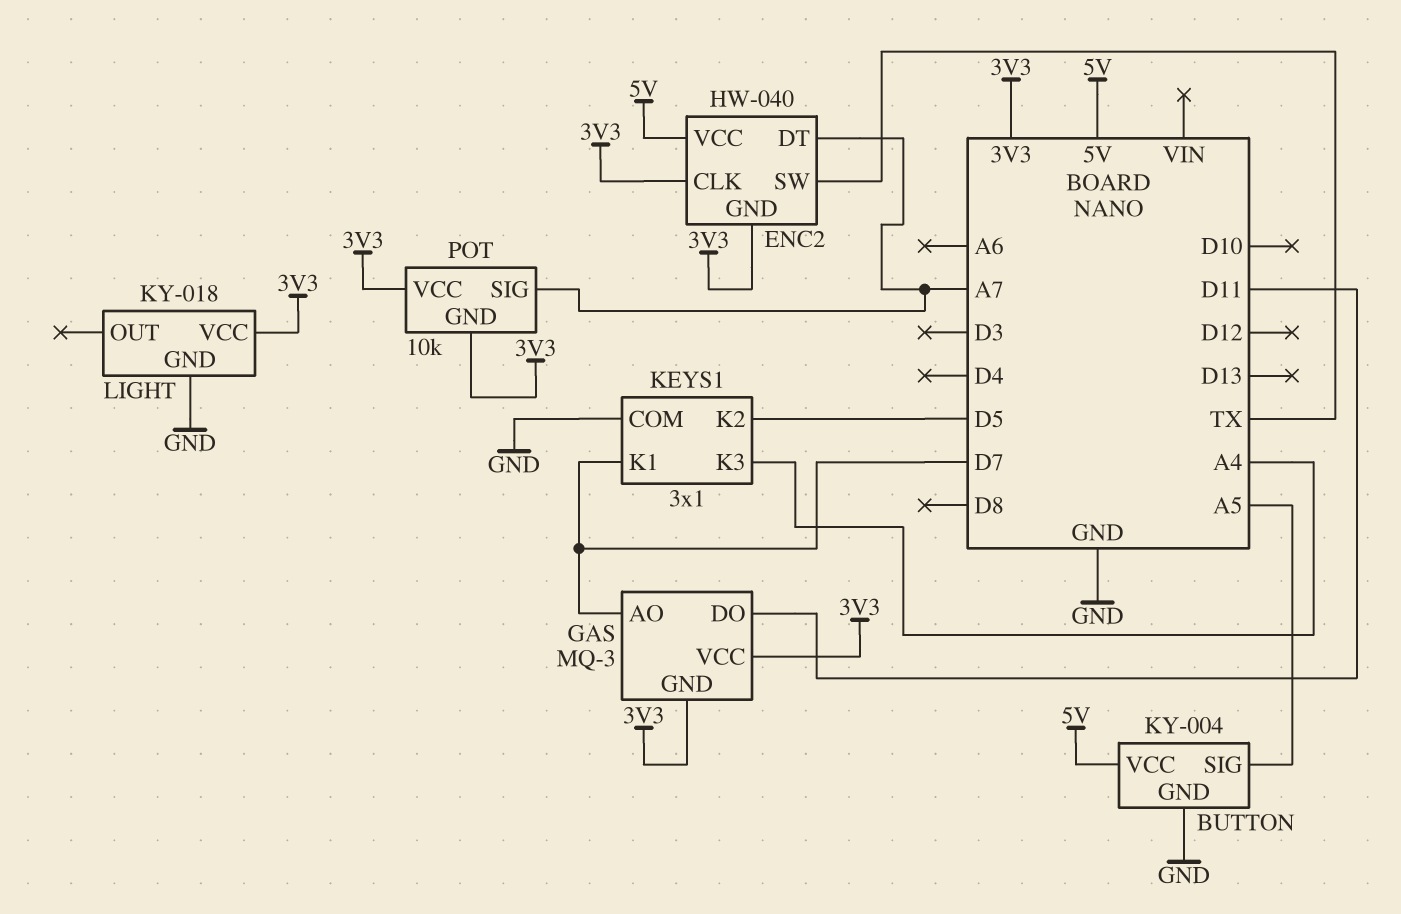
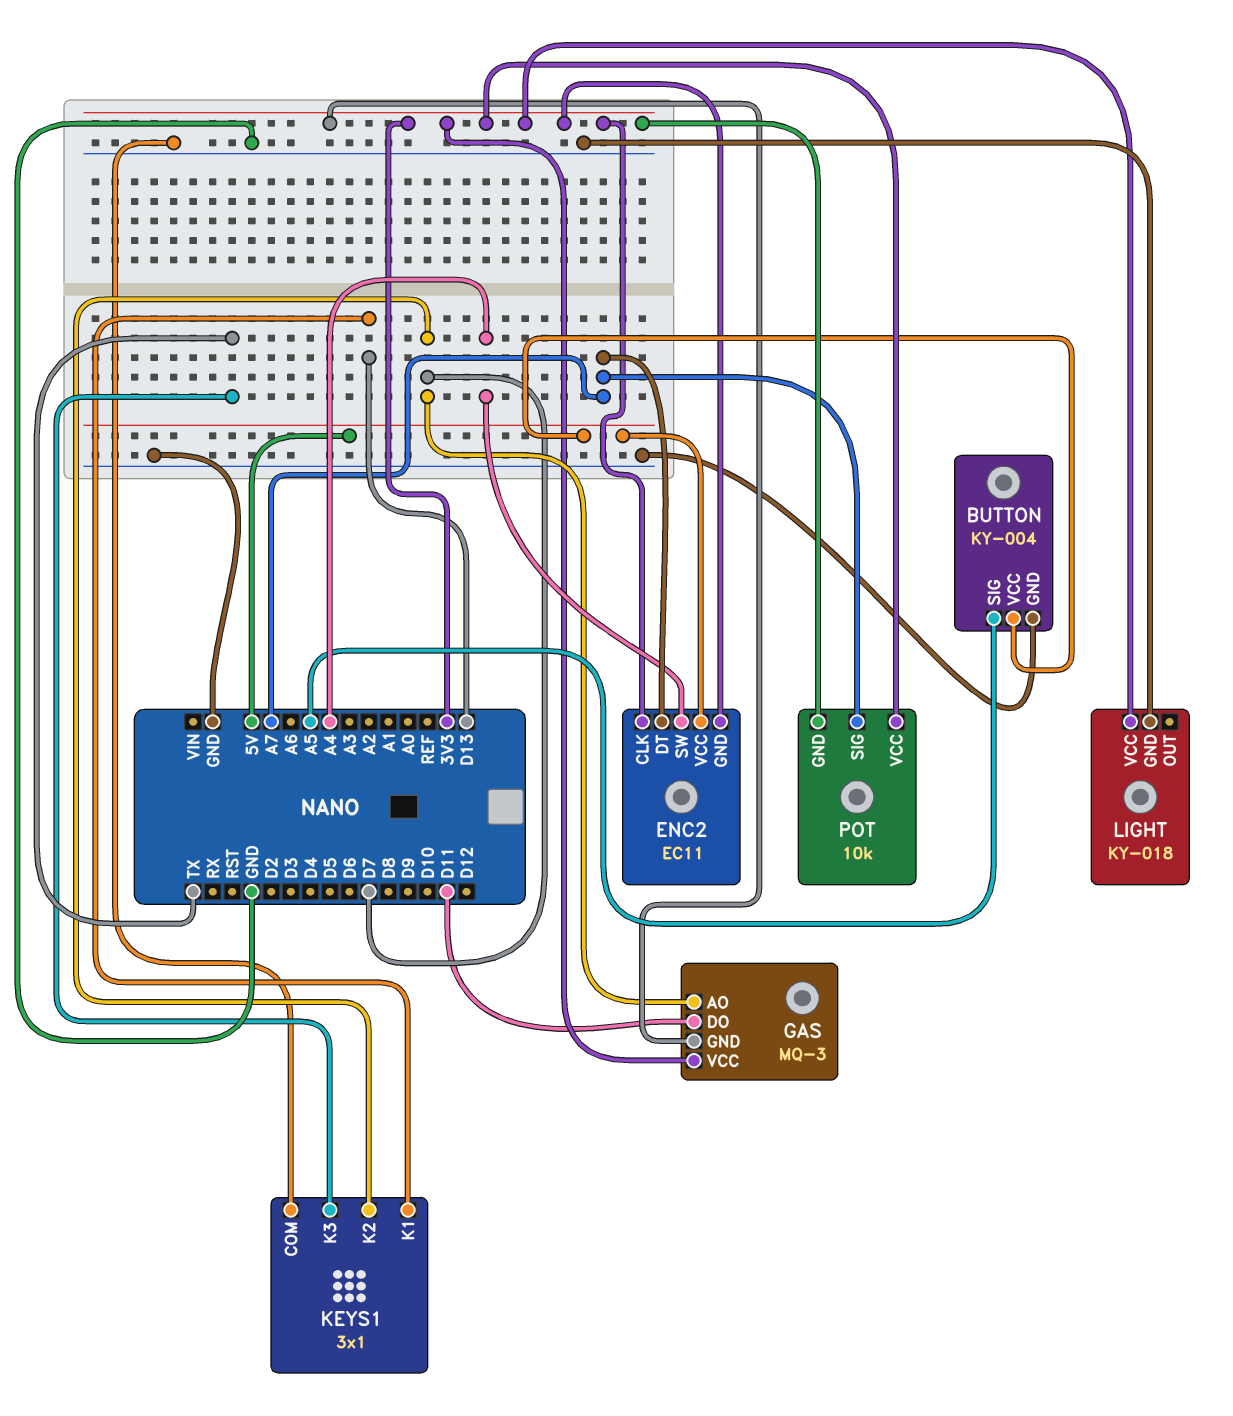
ENC2: HW-040 -> EC11
ENC2 pin SW: TX -> A4
KEYS1 pin K1: D7 -> D13
KEYS1 pin K2: D5 -> D7
KEYS1 pin K3: A4 -> TX

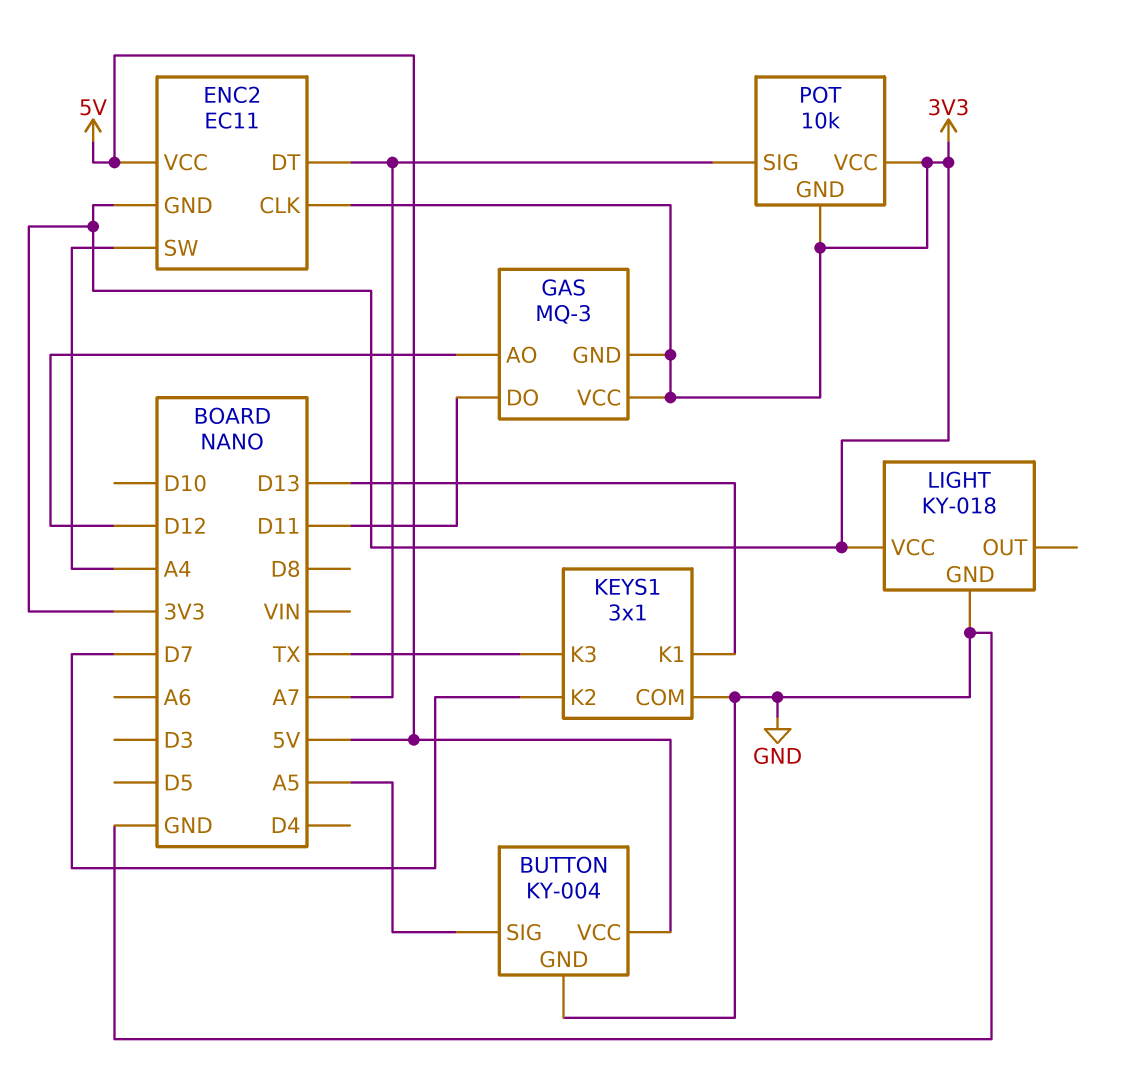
GAS pin AO: D7 -> D12

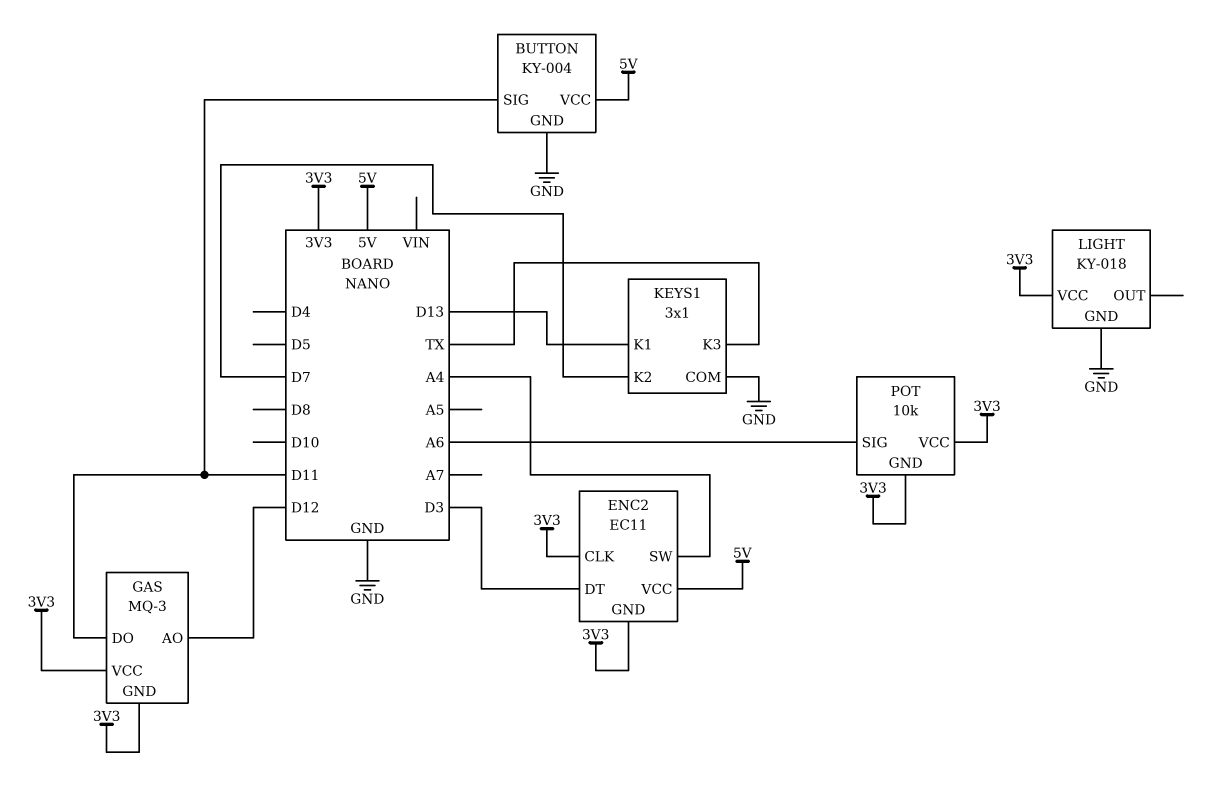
BUTTON pin SIG: A5 -> D11
ENC2 pin DT: A7 -> D3
POT pin SIG: A7 -> A6

